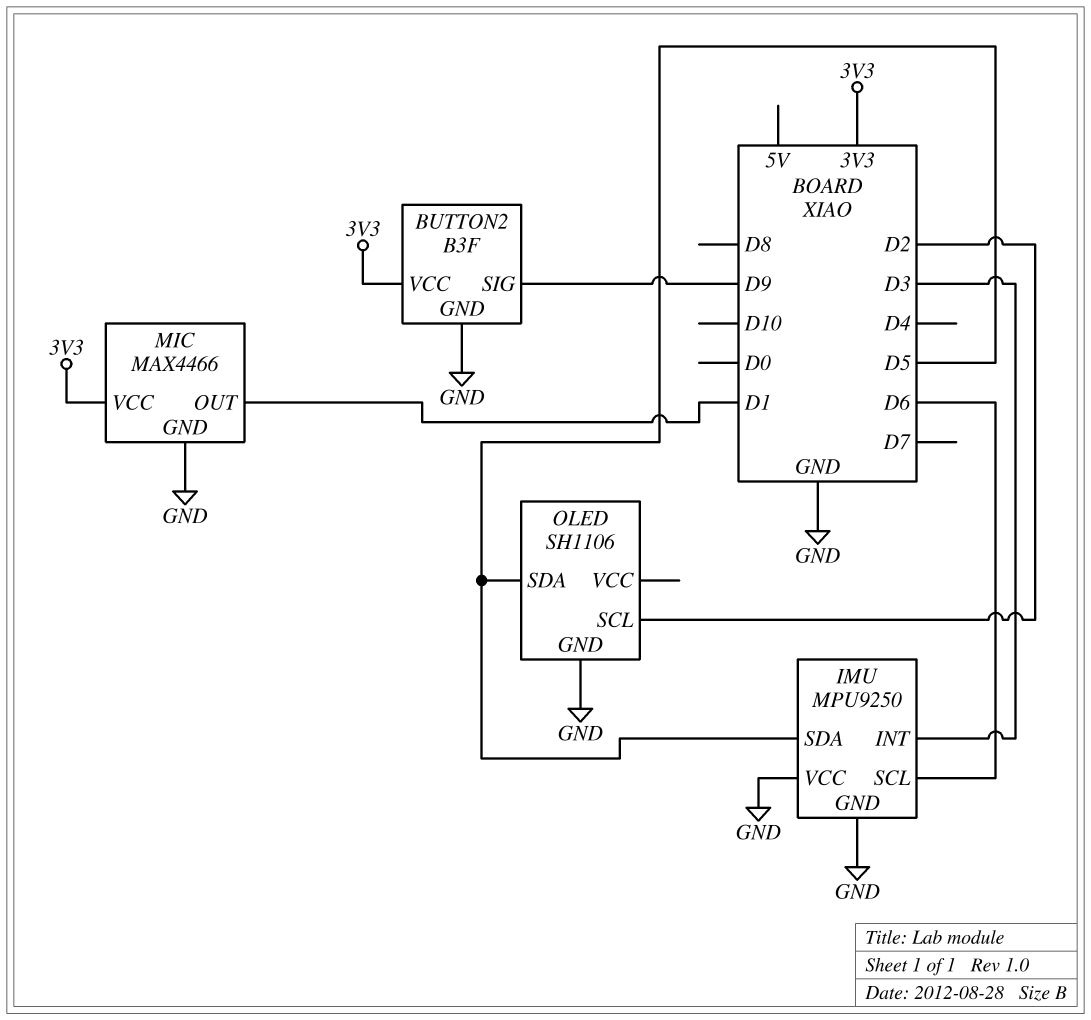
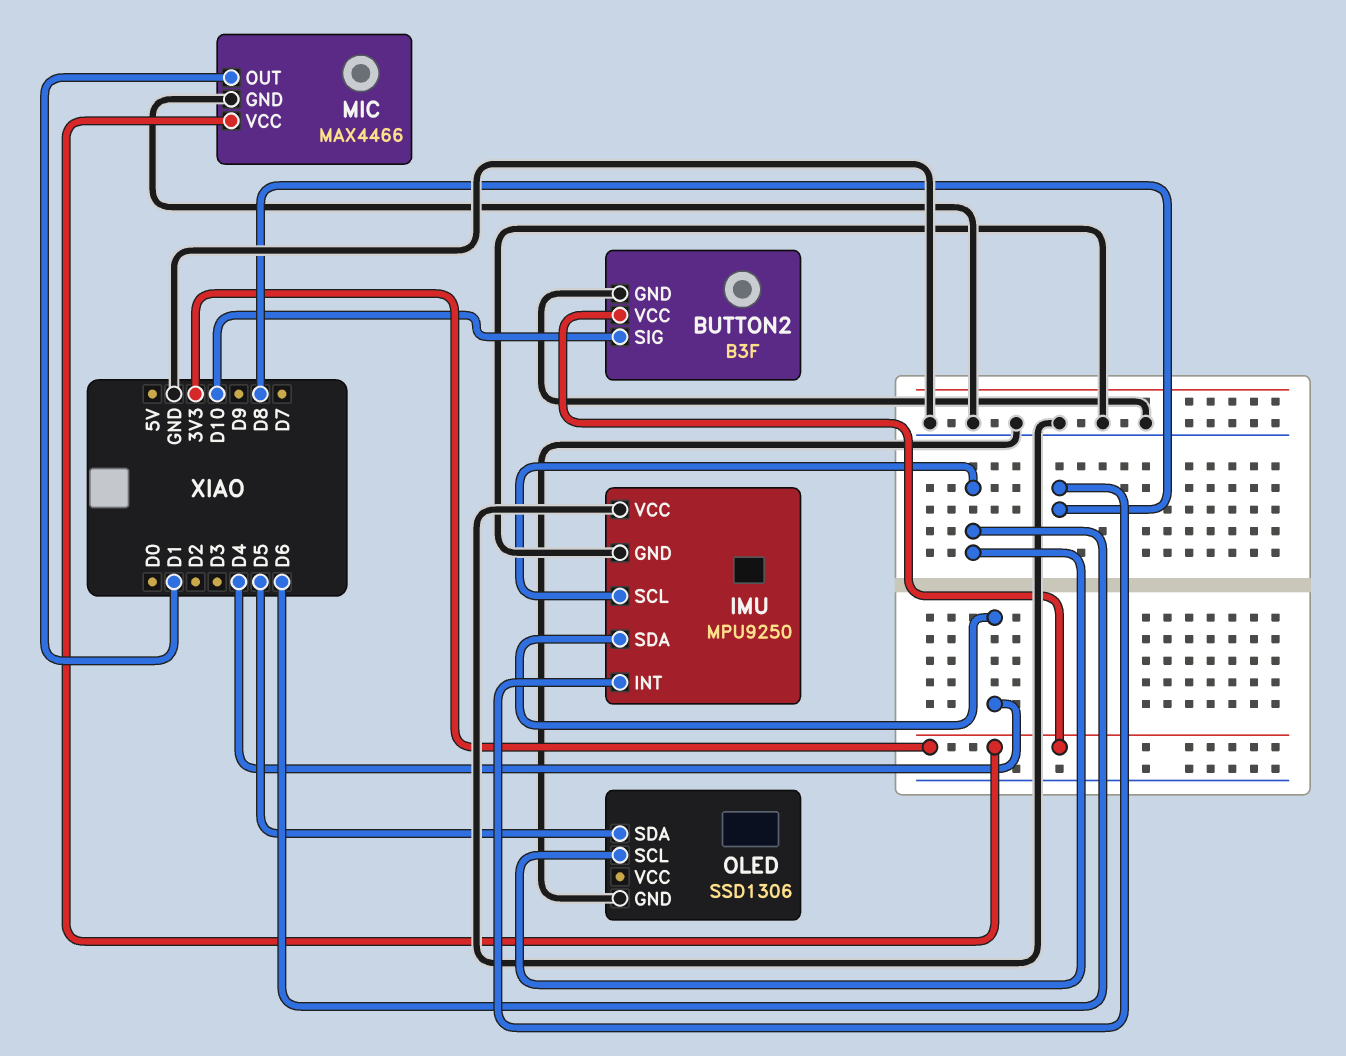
BUTTON2 pin SIG: D9 -> D10
IMU pin INT: D3 -> D8
IMU pin SDA: D5 -> D4
OLED: SH1106 -> SSD1306
OLED pin SCL: D2 -> D6

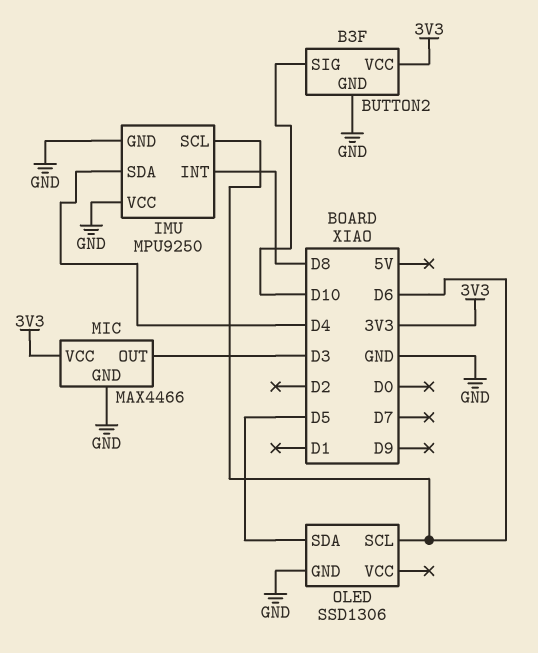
MIC pin OUT: D1 -> D3

